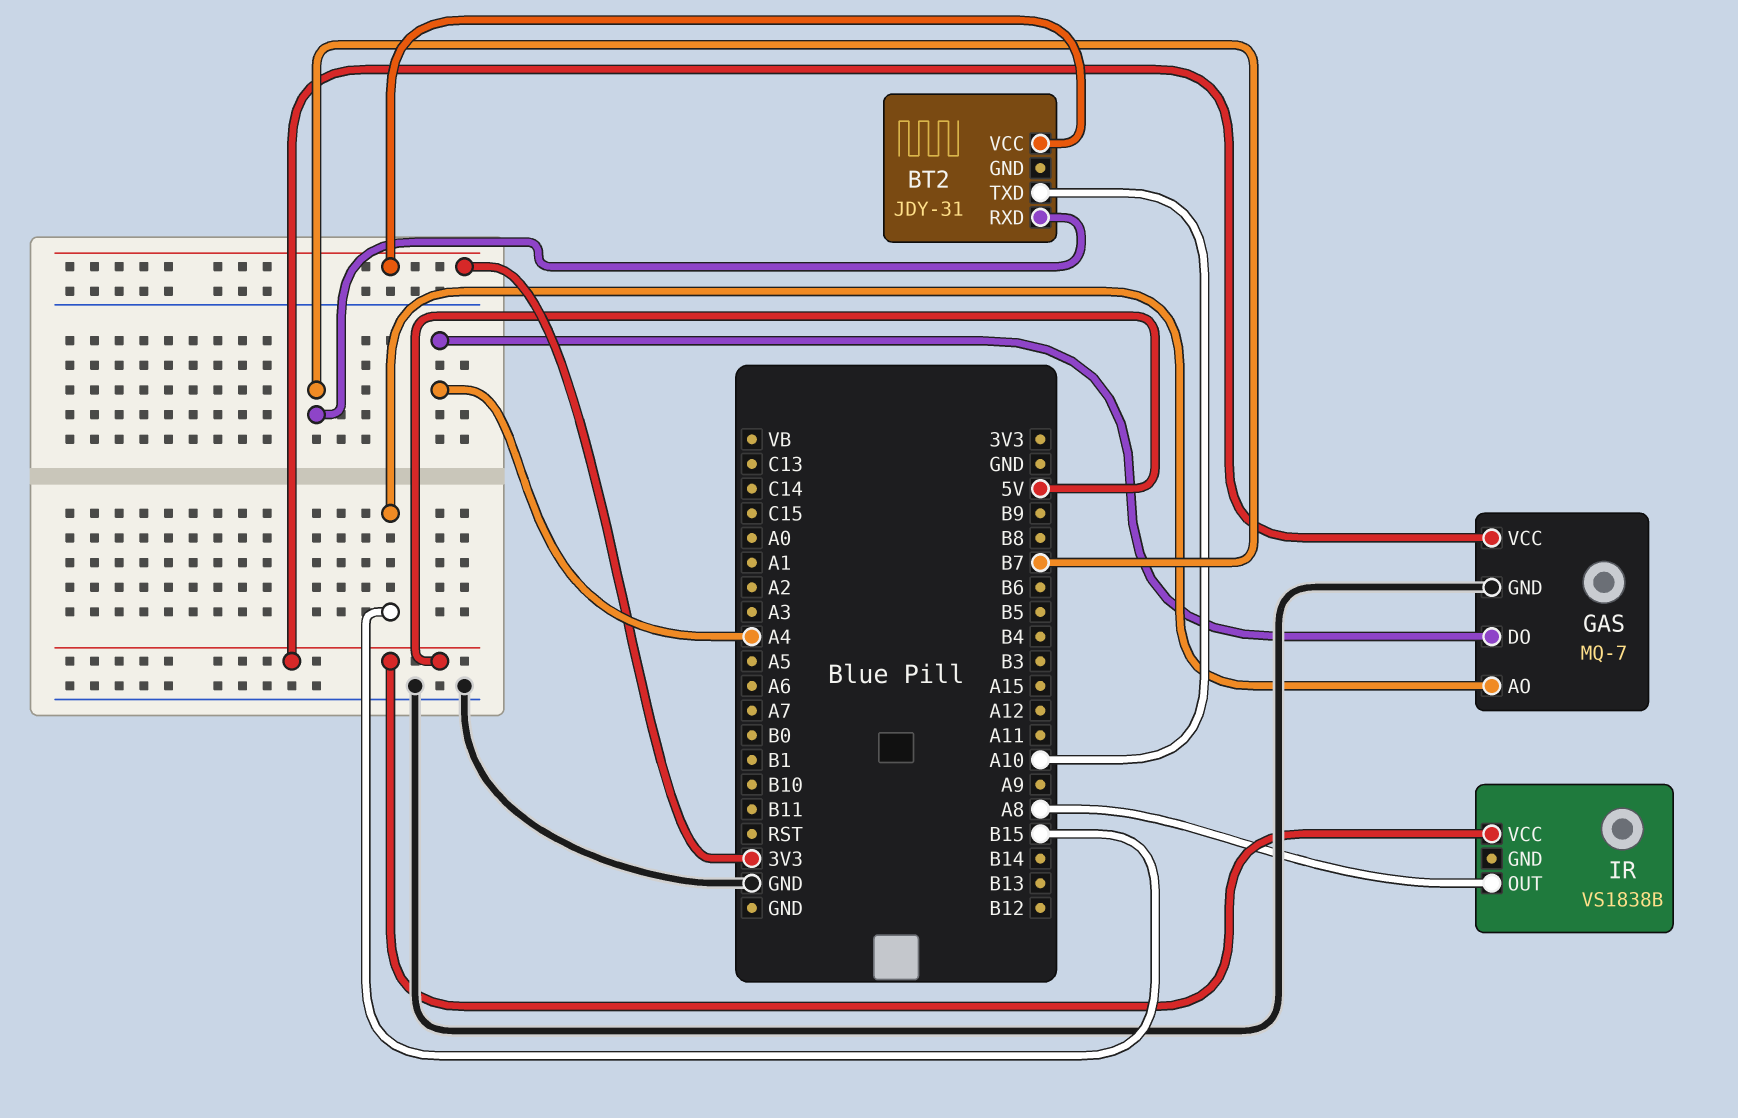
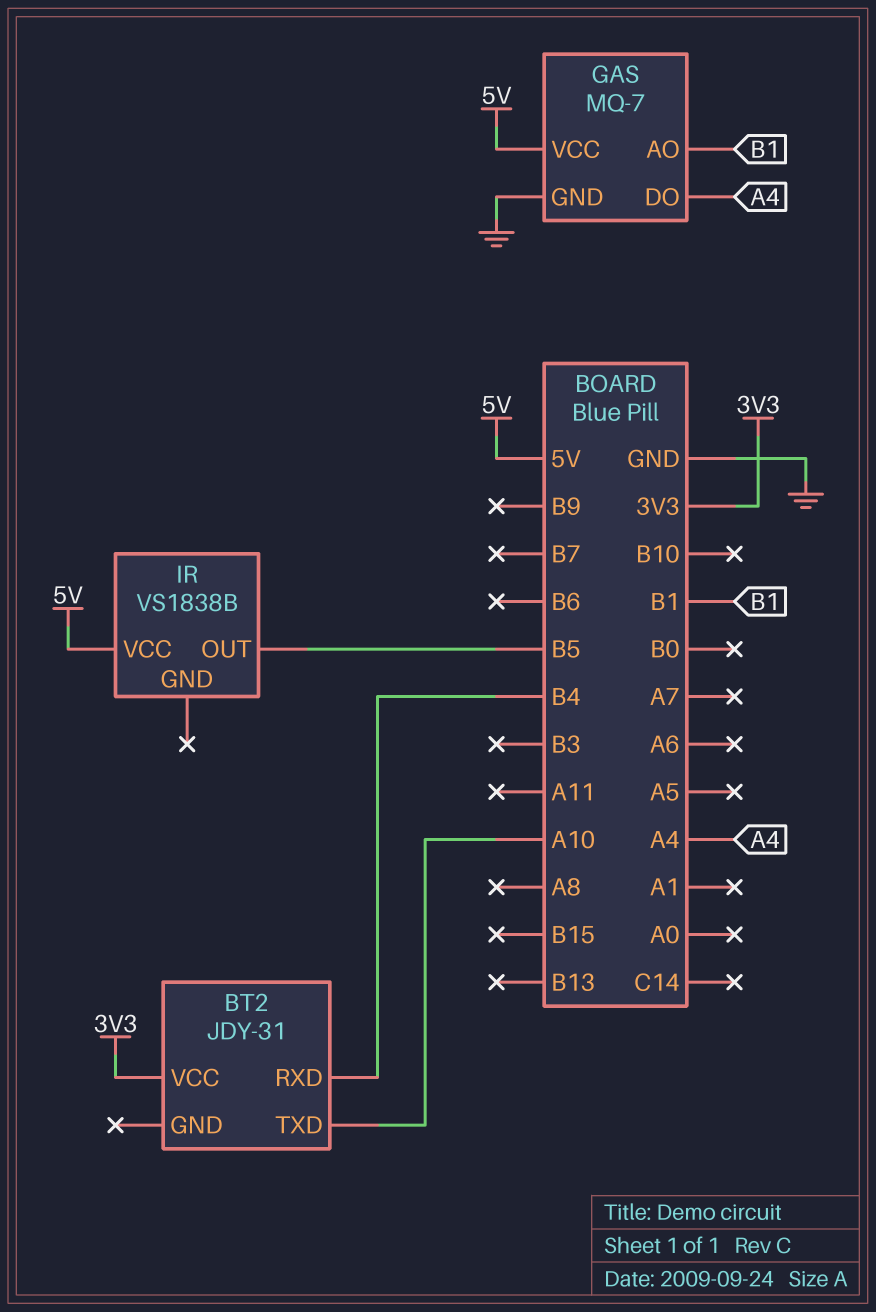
BT2 pin RXD: B7 -> B4
GAS pin AO: B15 -> B1
IR pin OUT: A8 -> B5

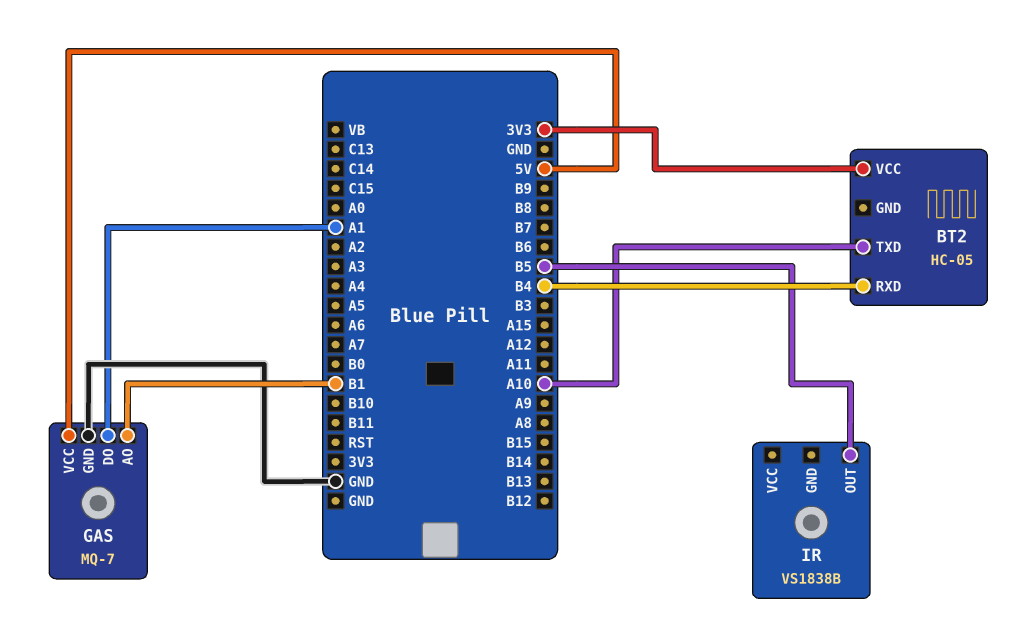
BT2: JDY-31 -> HC-05
GAS pin DO: A4 -> A1
IR pin VCC: 5V -> none

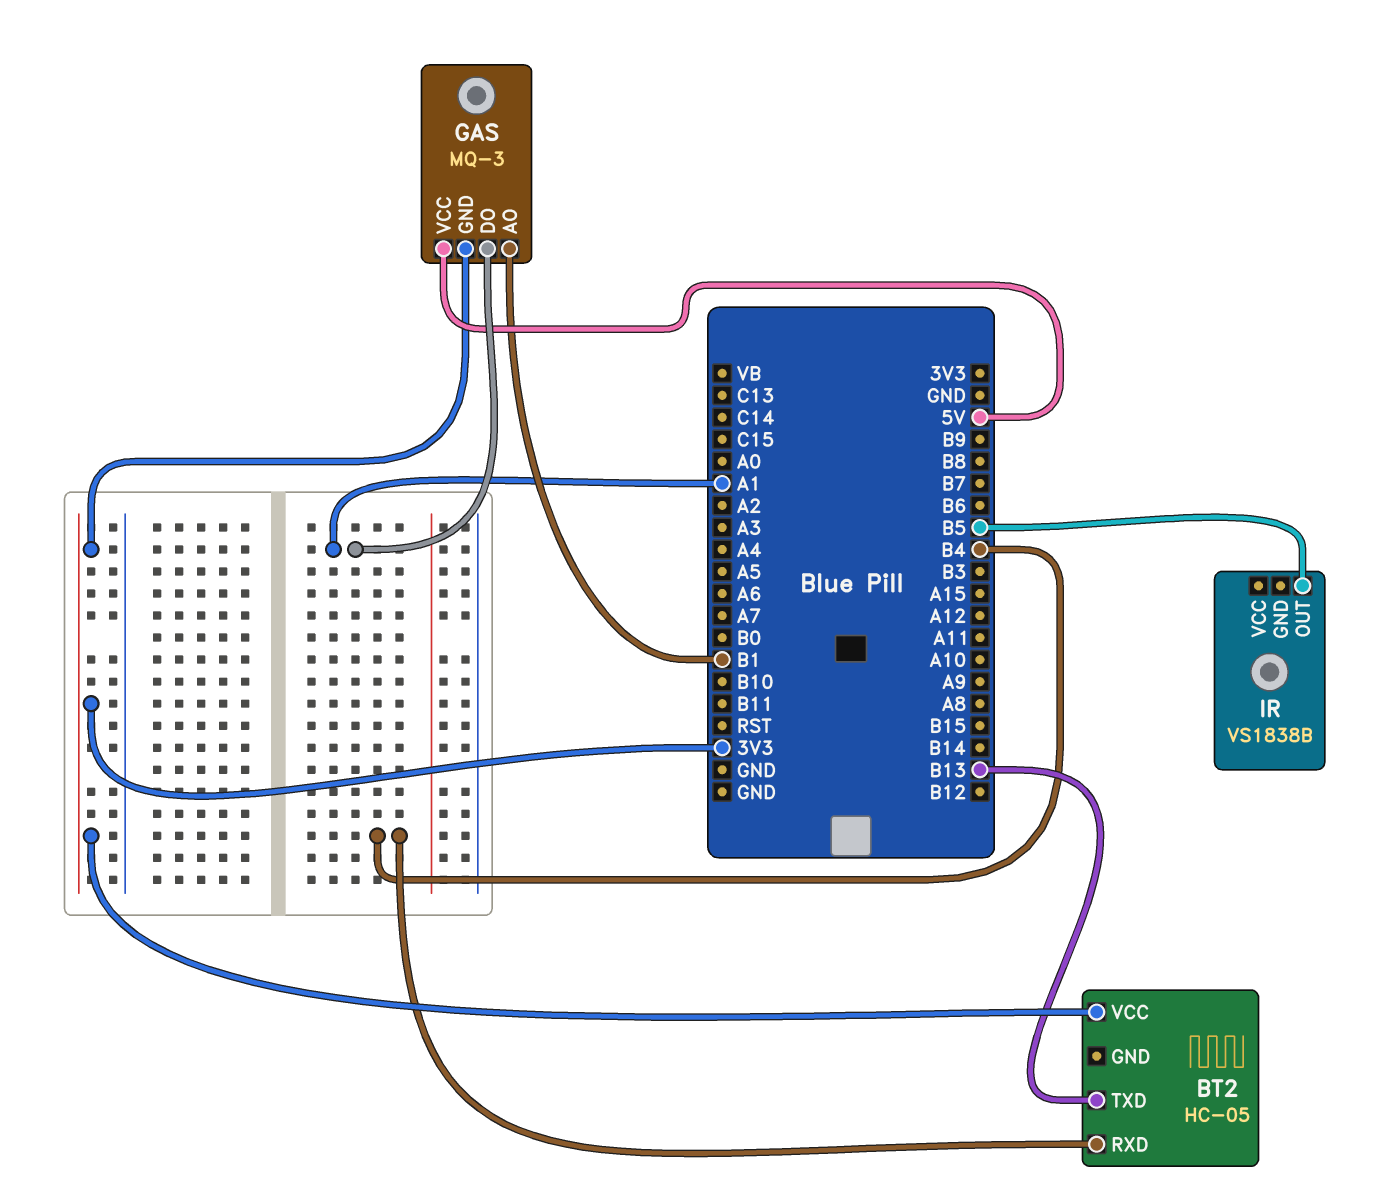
BT2 pin TXD: A10 -> B13
GAS: MQ-7 -> MQ-3
GAS pin GND: GND -> 3V3

